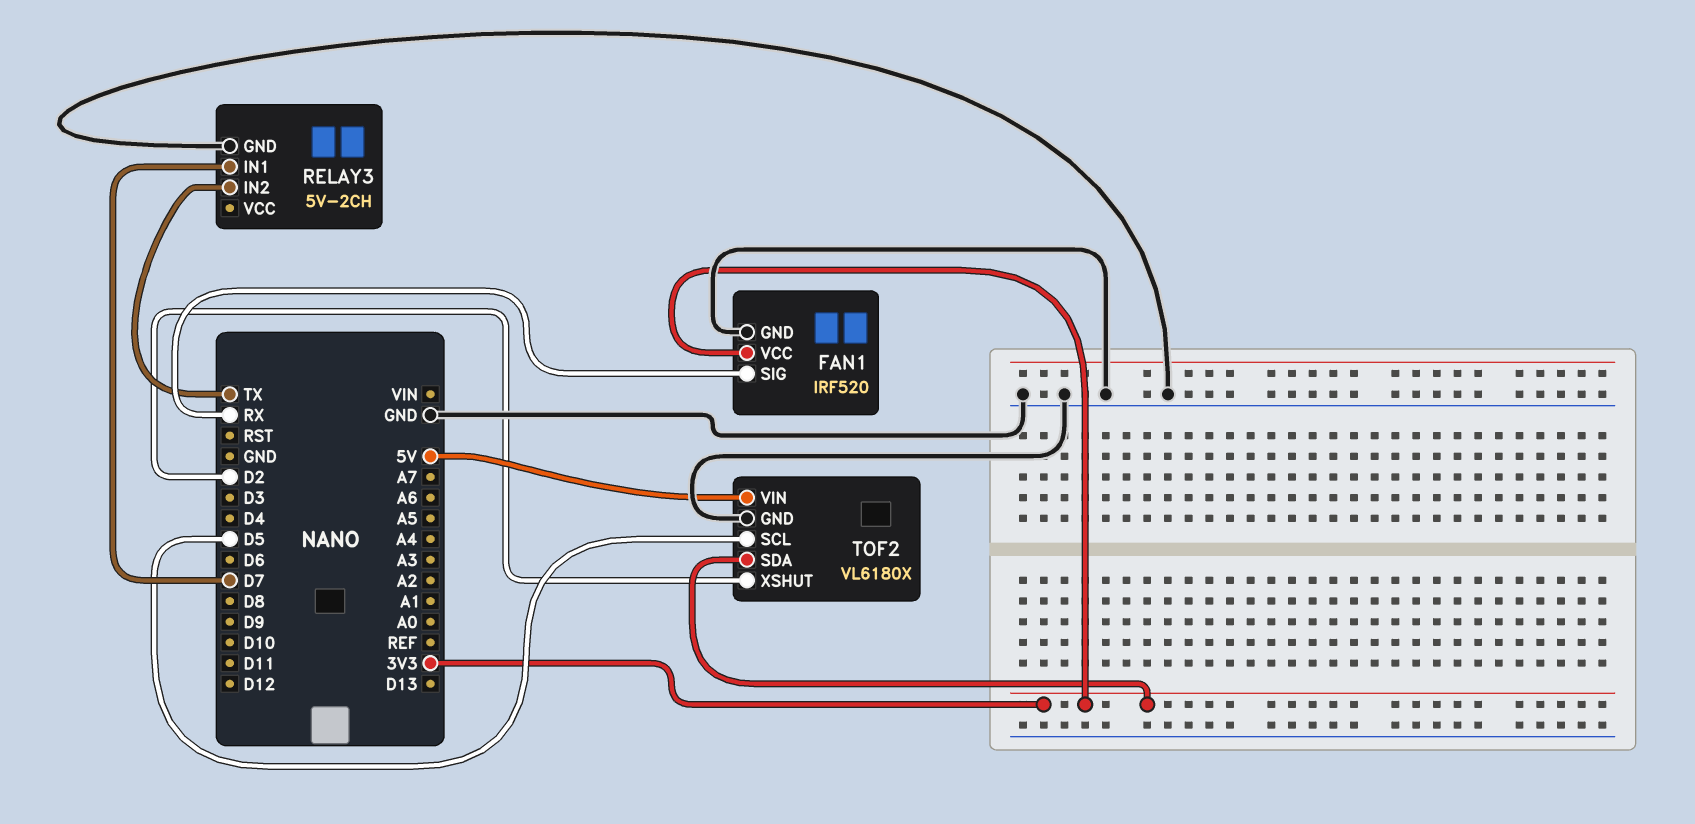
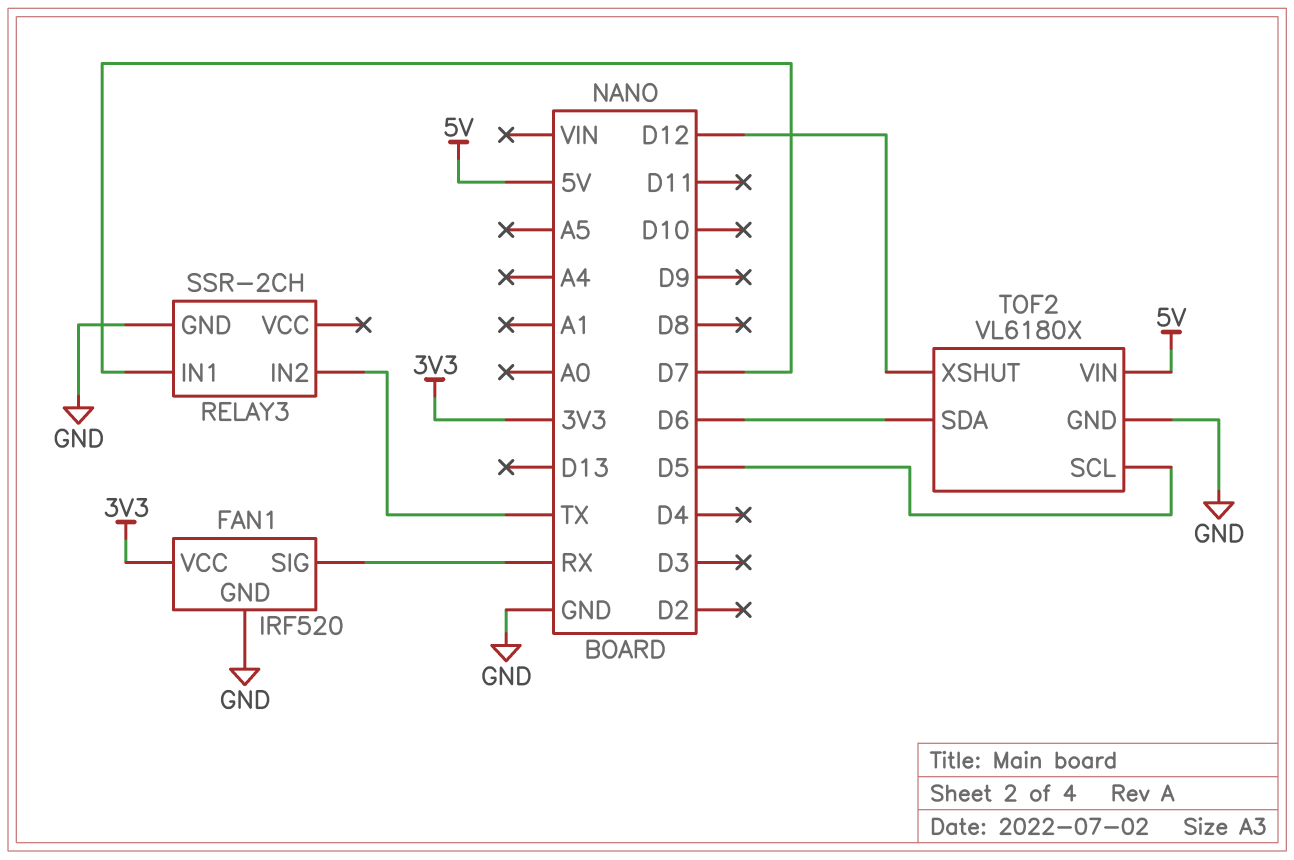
RELAY3: 5V-2CH -> SSR-2CH
TOF2 pin SDA: 3V3 -> D6
TOF2 pin XSHUT: D2 -> D12

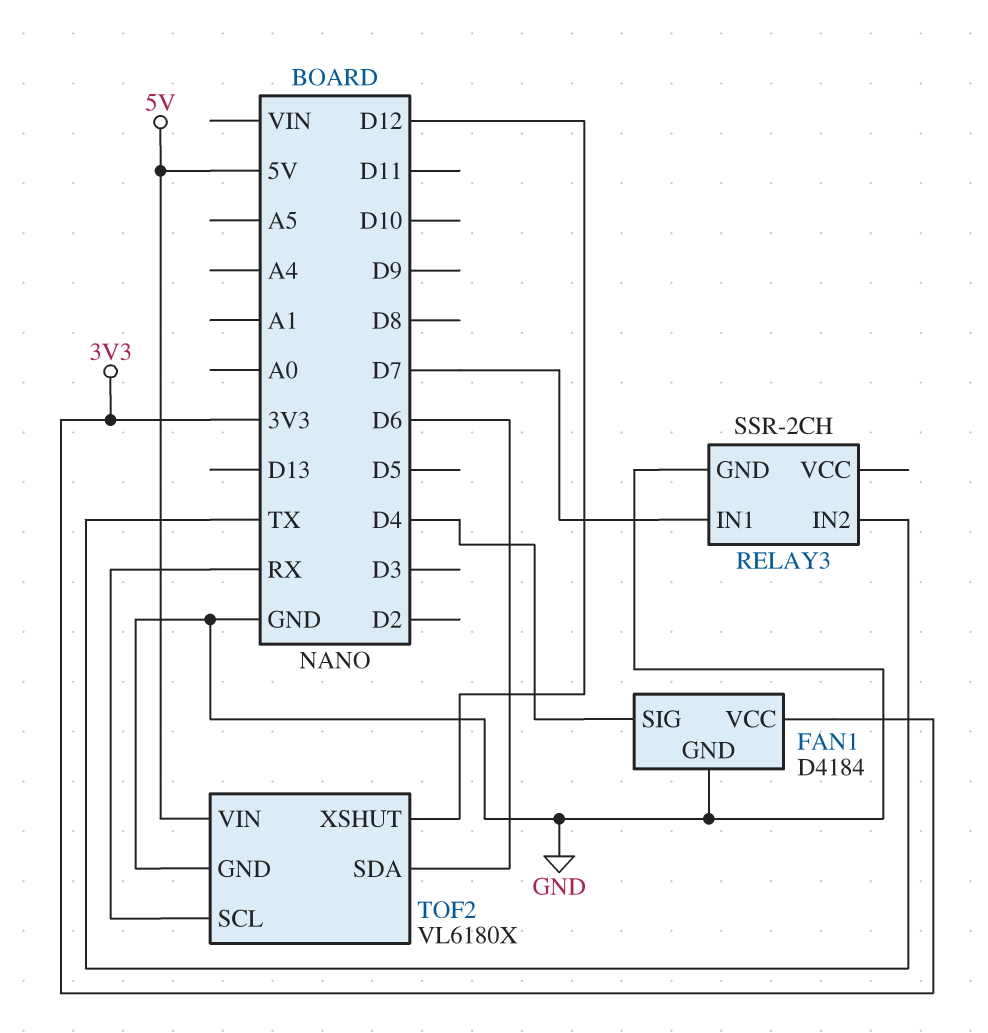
FAN1: IRF520 -> D4184
FAN1 pin SIG: RX -> D4
TOF2 pin SCL: D5 -> RX

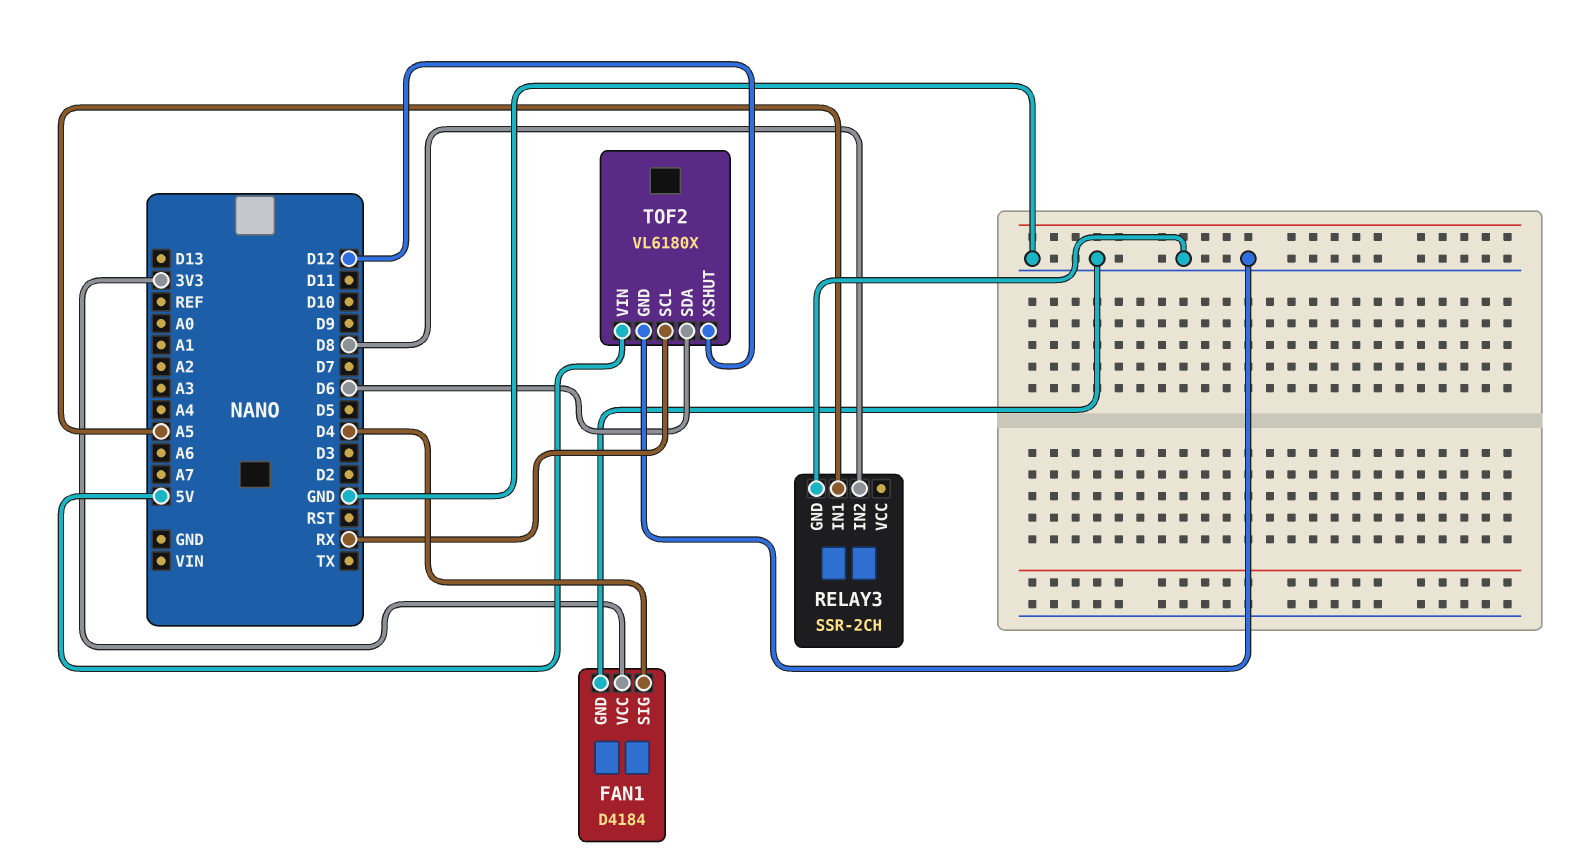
RELAY3 pin IN1: D7 -> A5
RELAY3 pin IN2: TX -> D8

